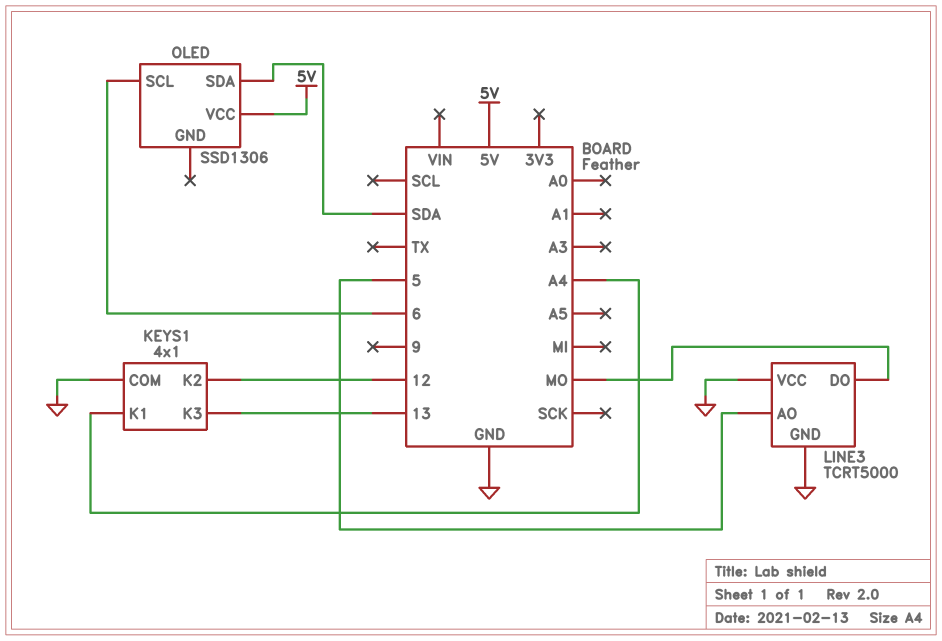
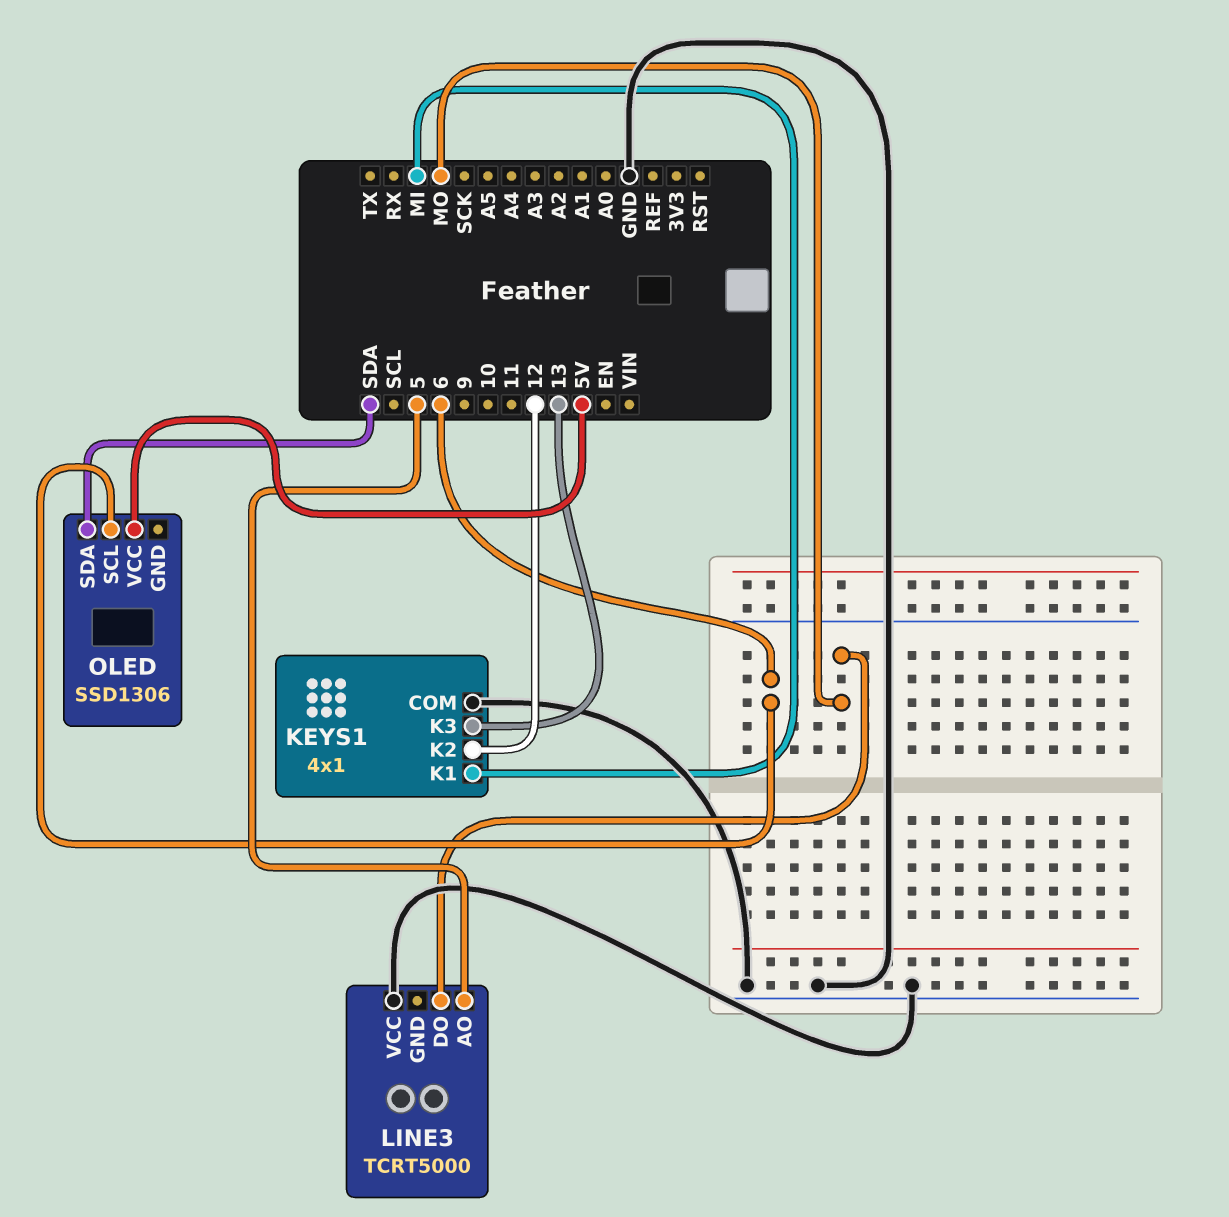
KEYS1 pin K1: A4 -> MI
LINE3 pin GND: GND -> none

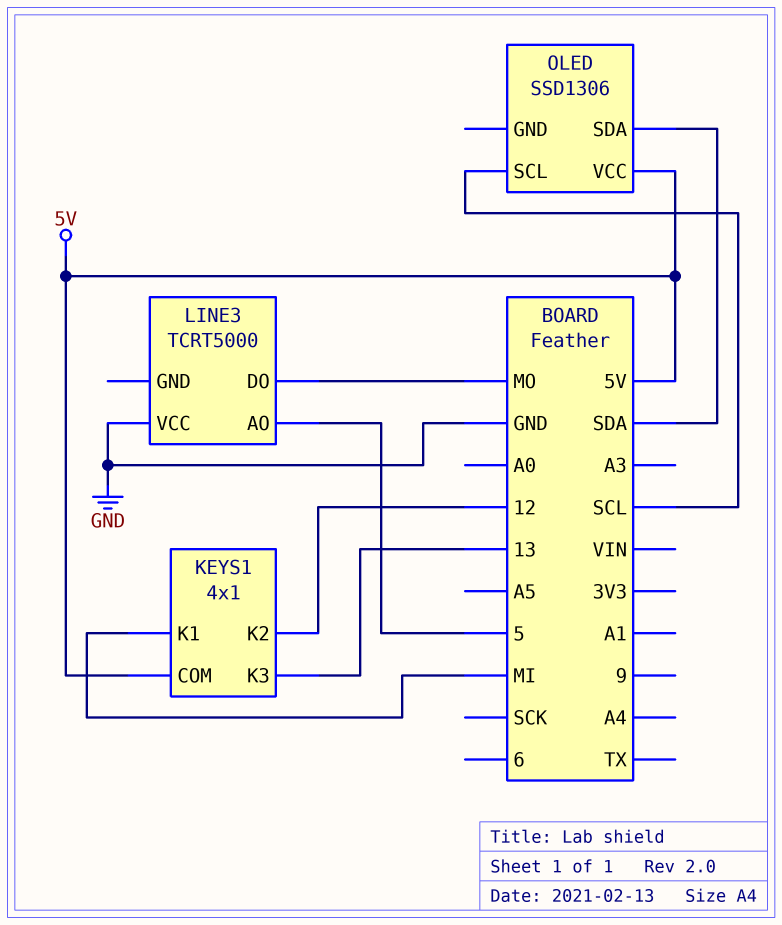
KEYS1 pin COM: GND -> 5V
OLED pin SCL: 6 -> SCL

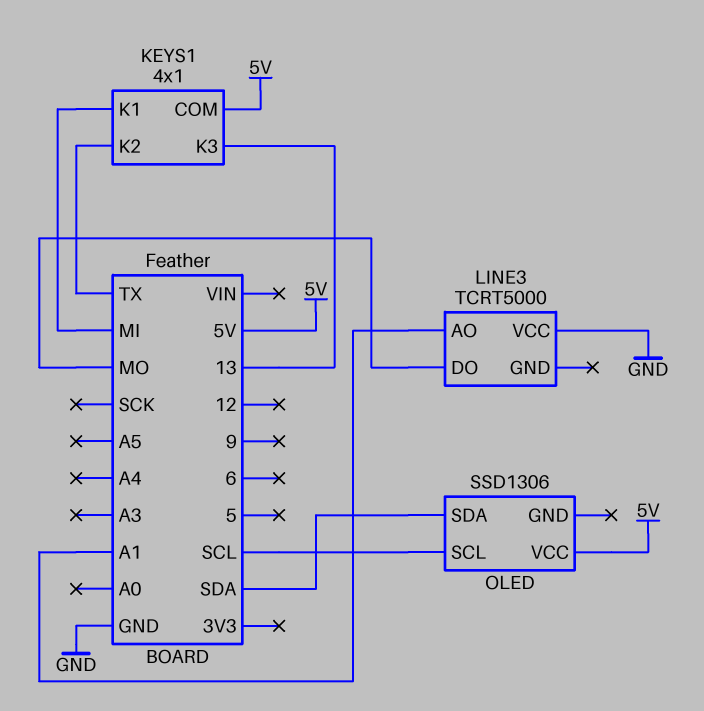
KEYS1 pin K2: 12 -> TX
LINE3 pin AO: 5 -> A1

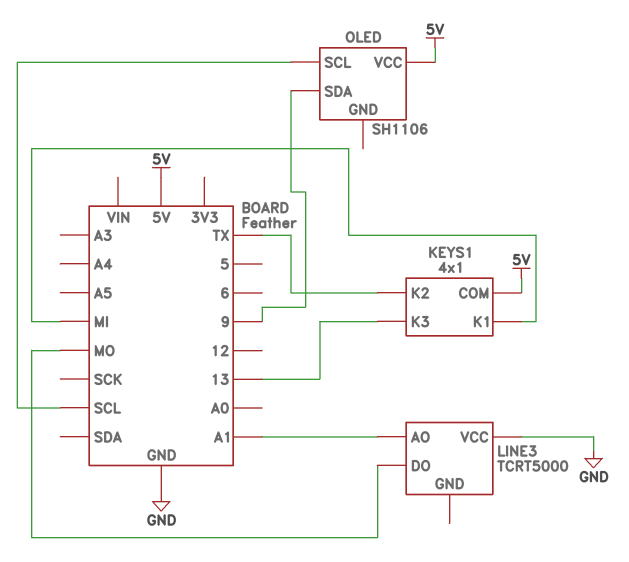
OLED: SSD1306 -> SH1106
OLED pin SDA: SDA -> 9

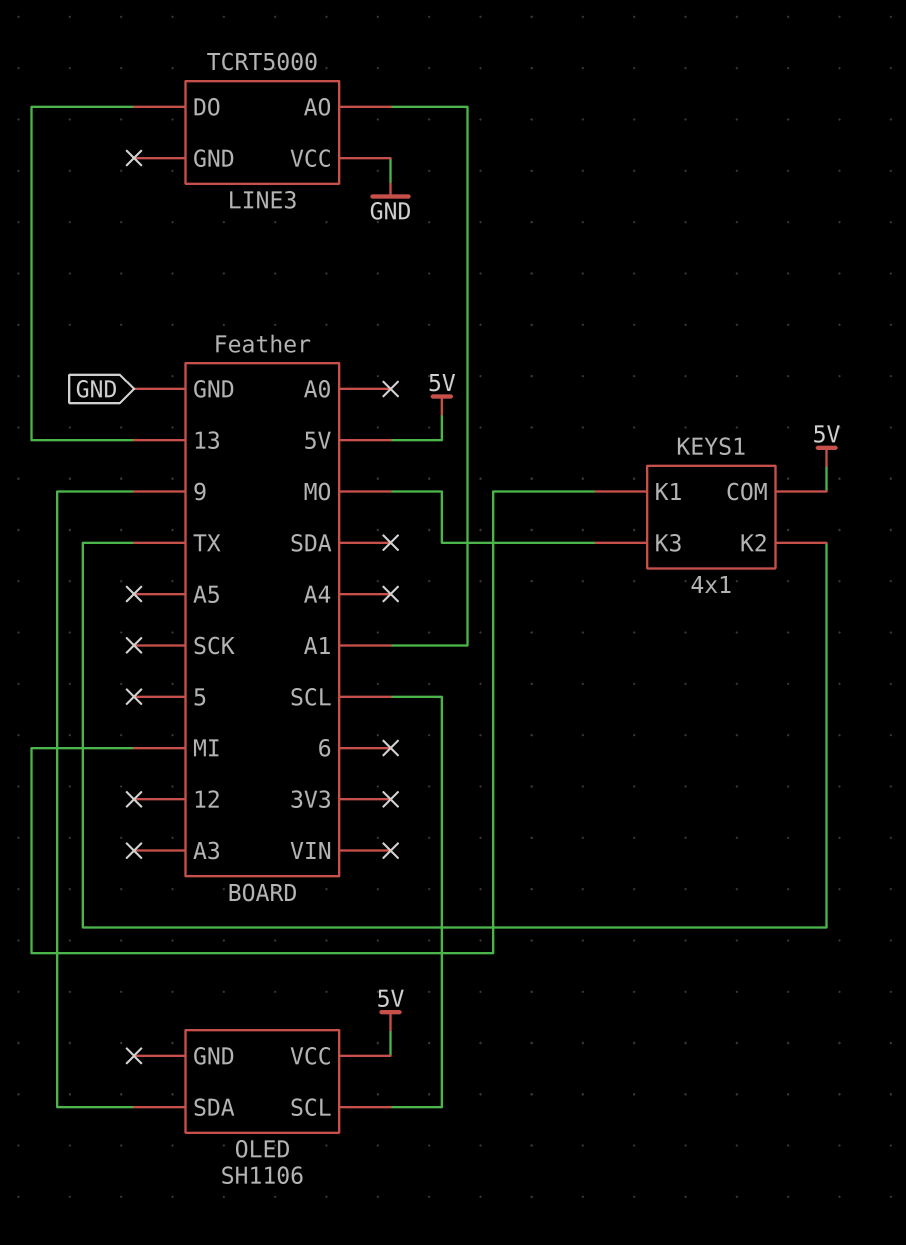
KEYS1 pin K3: 13 -> MO
LINE3 pin DO: MO -> 13

